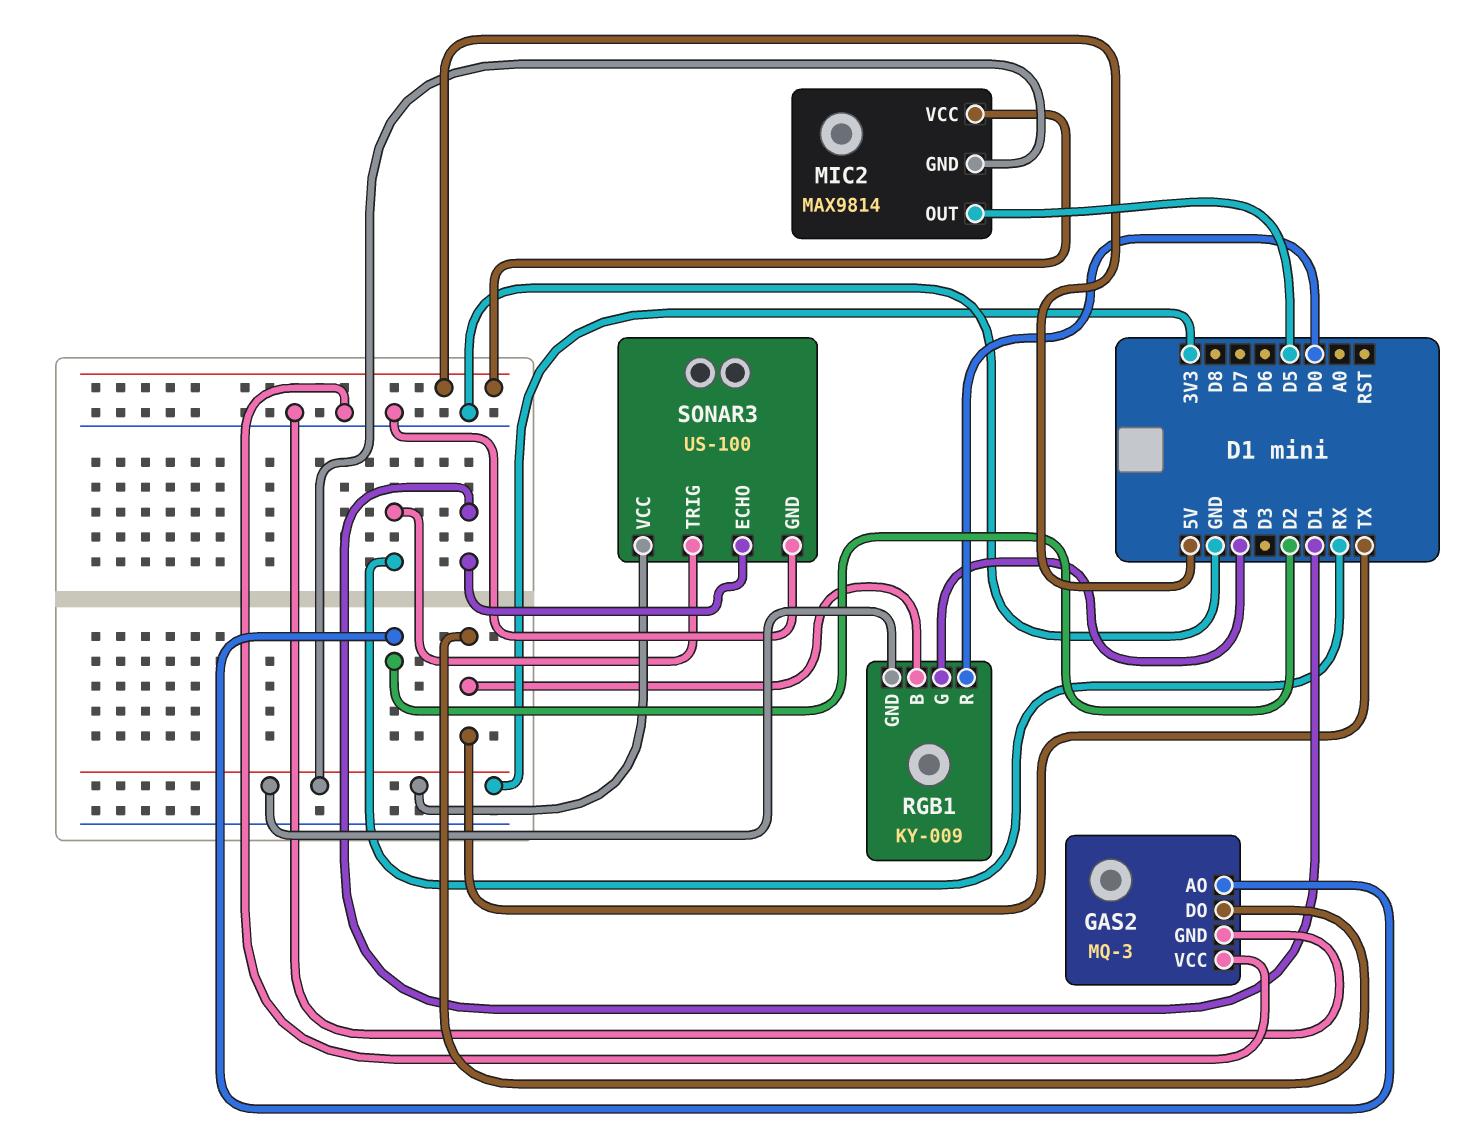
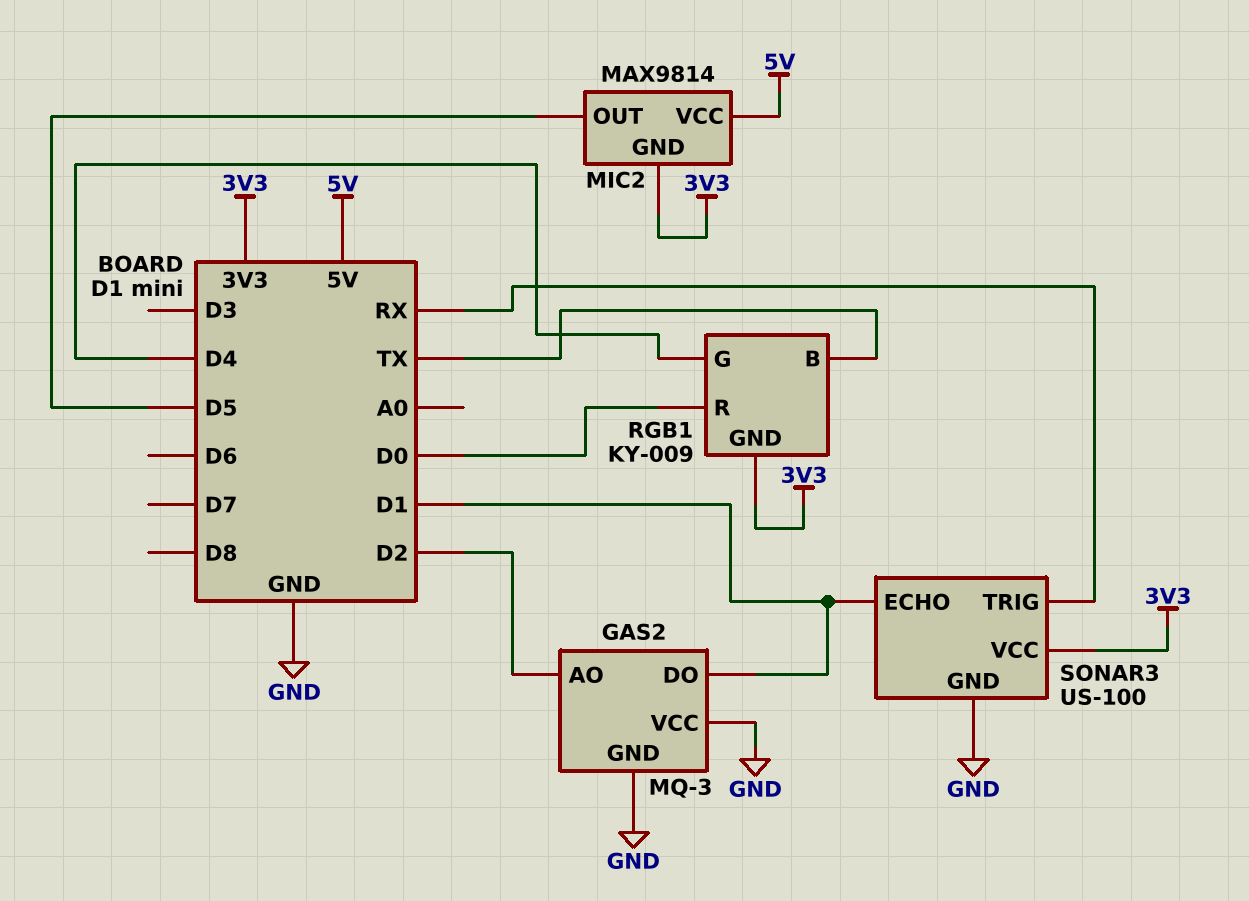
GAS2 pin DO: TX -> D1

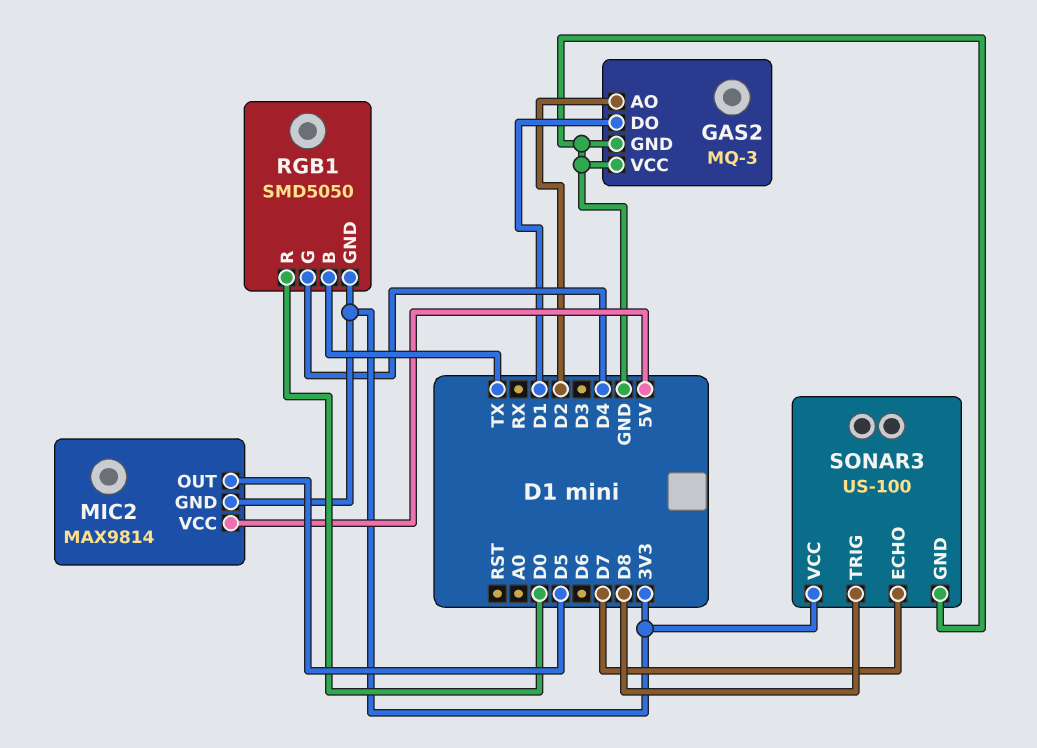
RGB1: KY-009 -> SMD5050
SONAR3 pin ECHO: D1 -> D7
SONAR3 pin TRIG: RX -> D8

